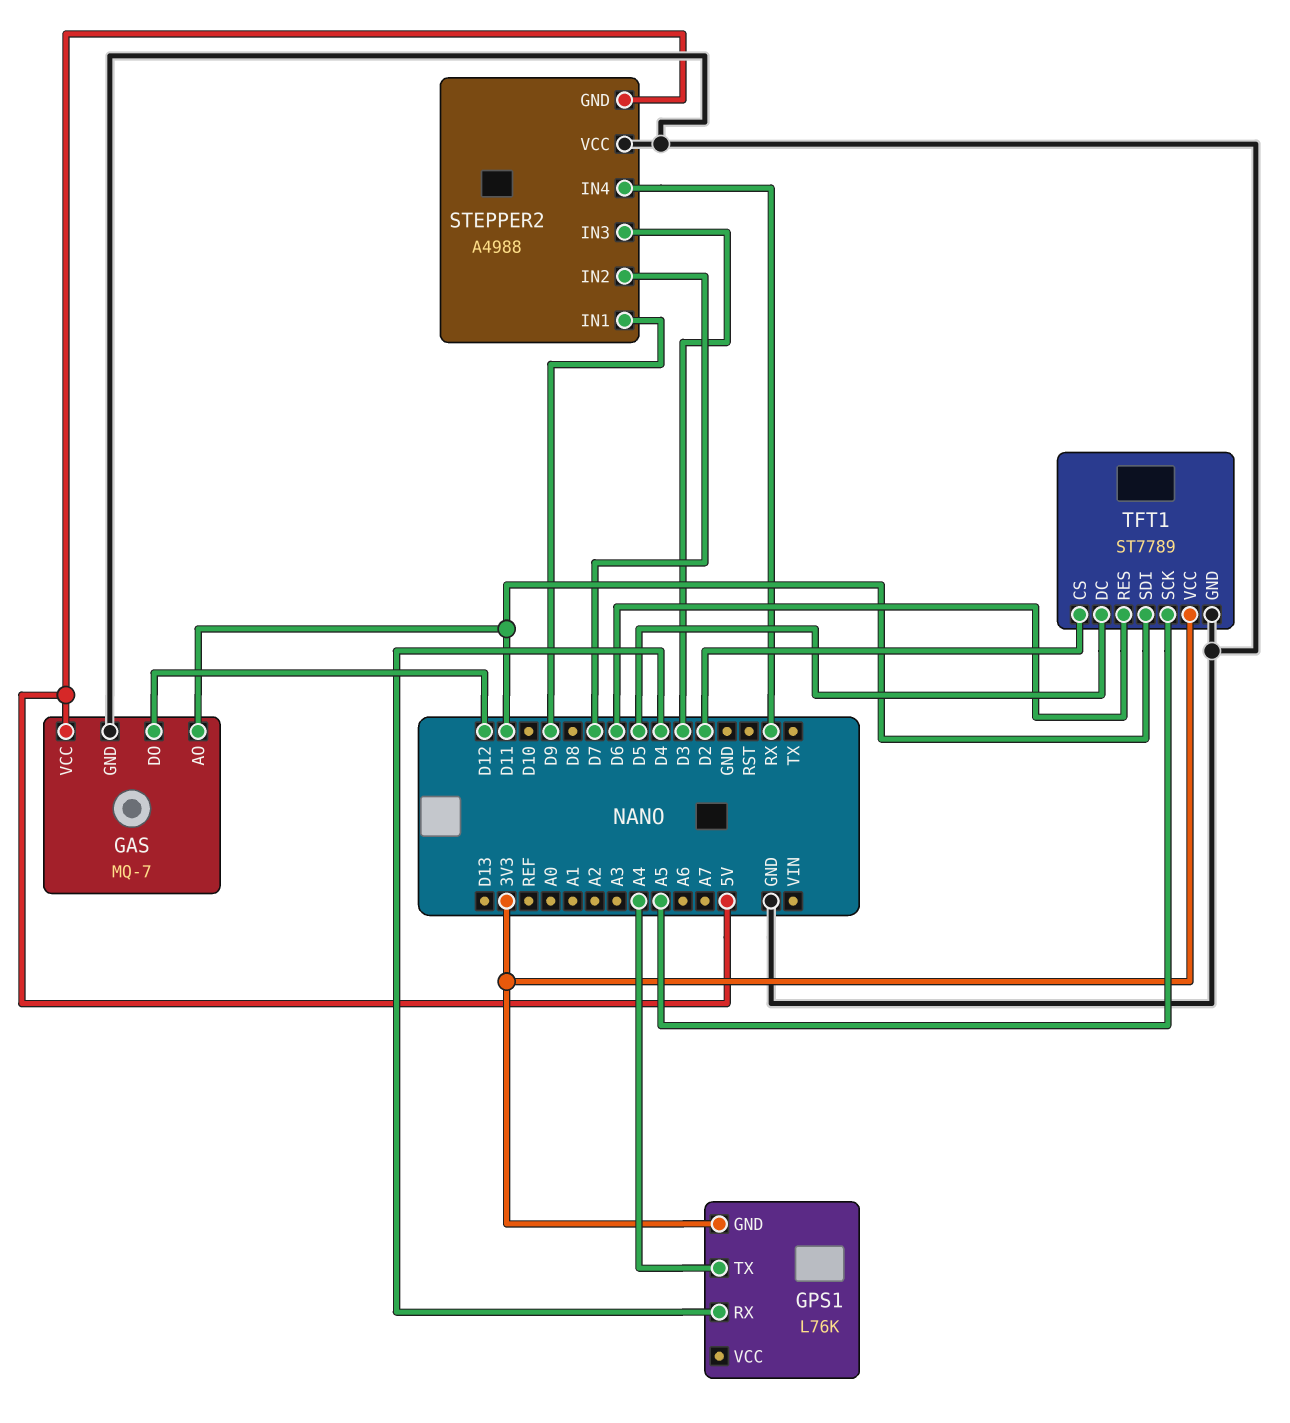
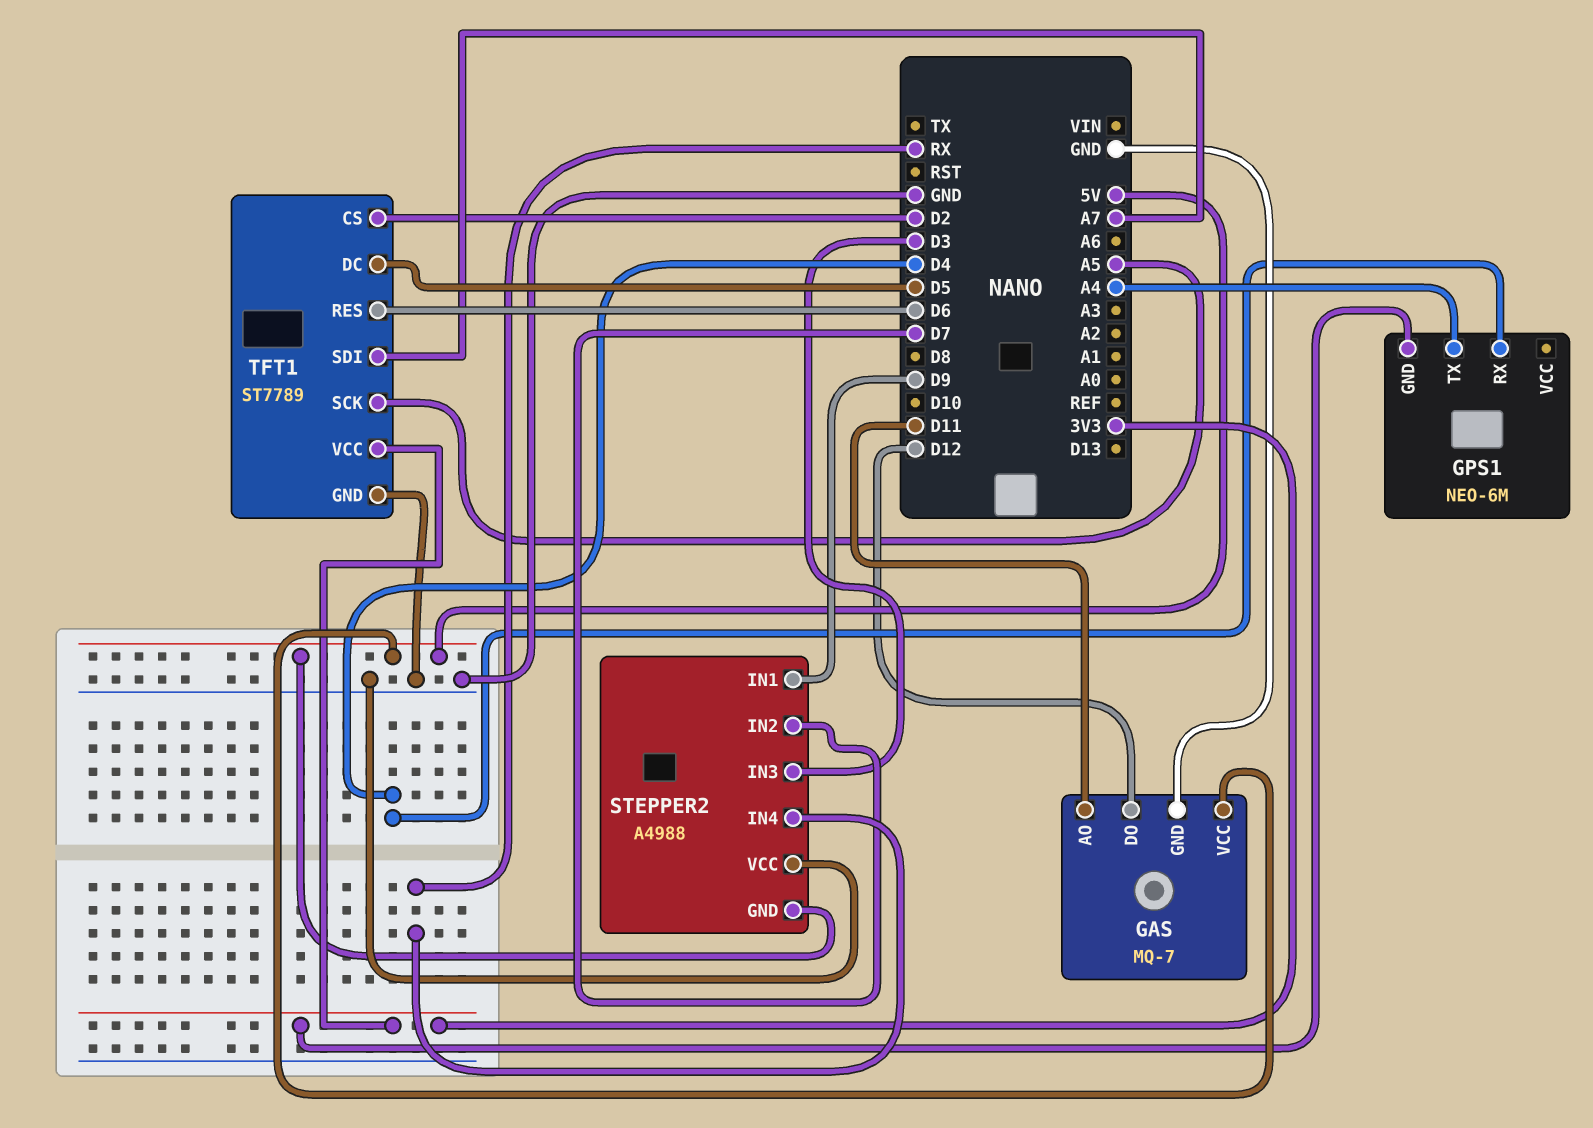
GPS1: L76K -> NEO-6M
TFT1 pin SDI: D11 -> A7

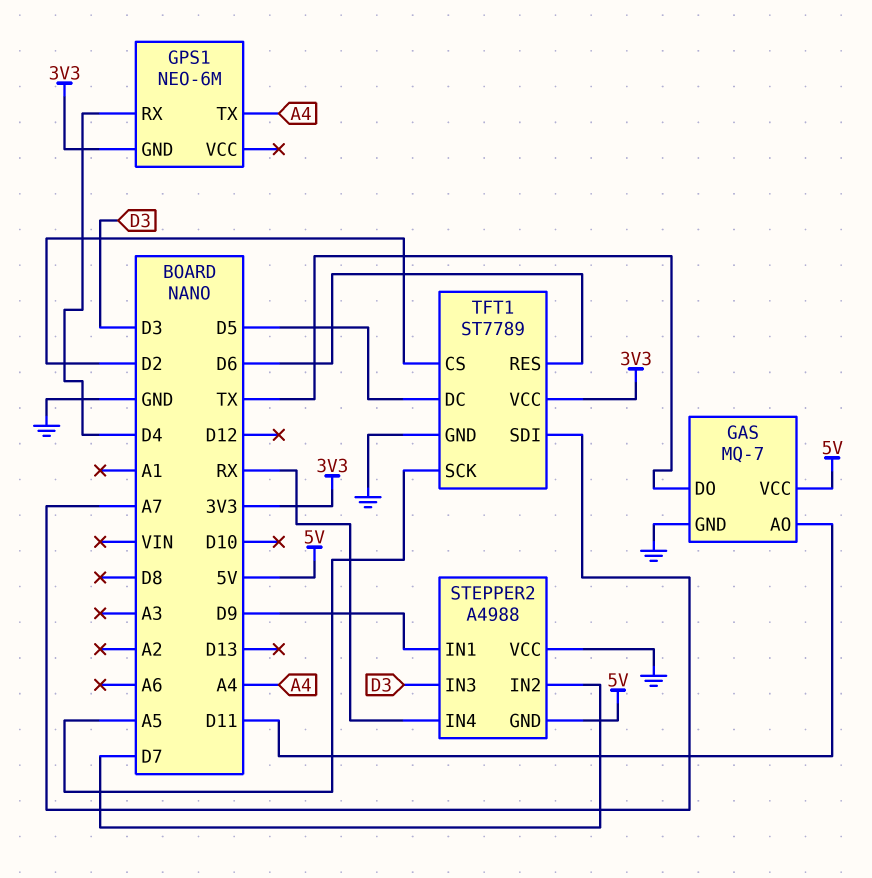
GAS pin DO: D12 -> TX

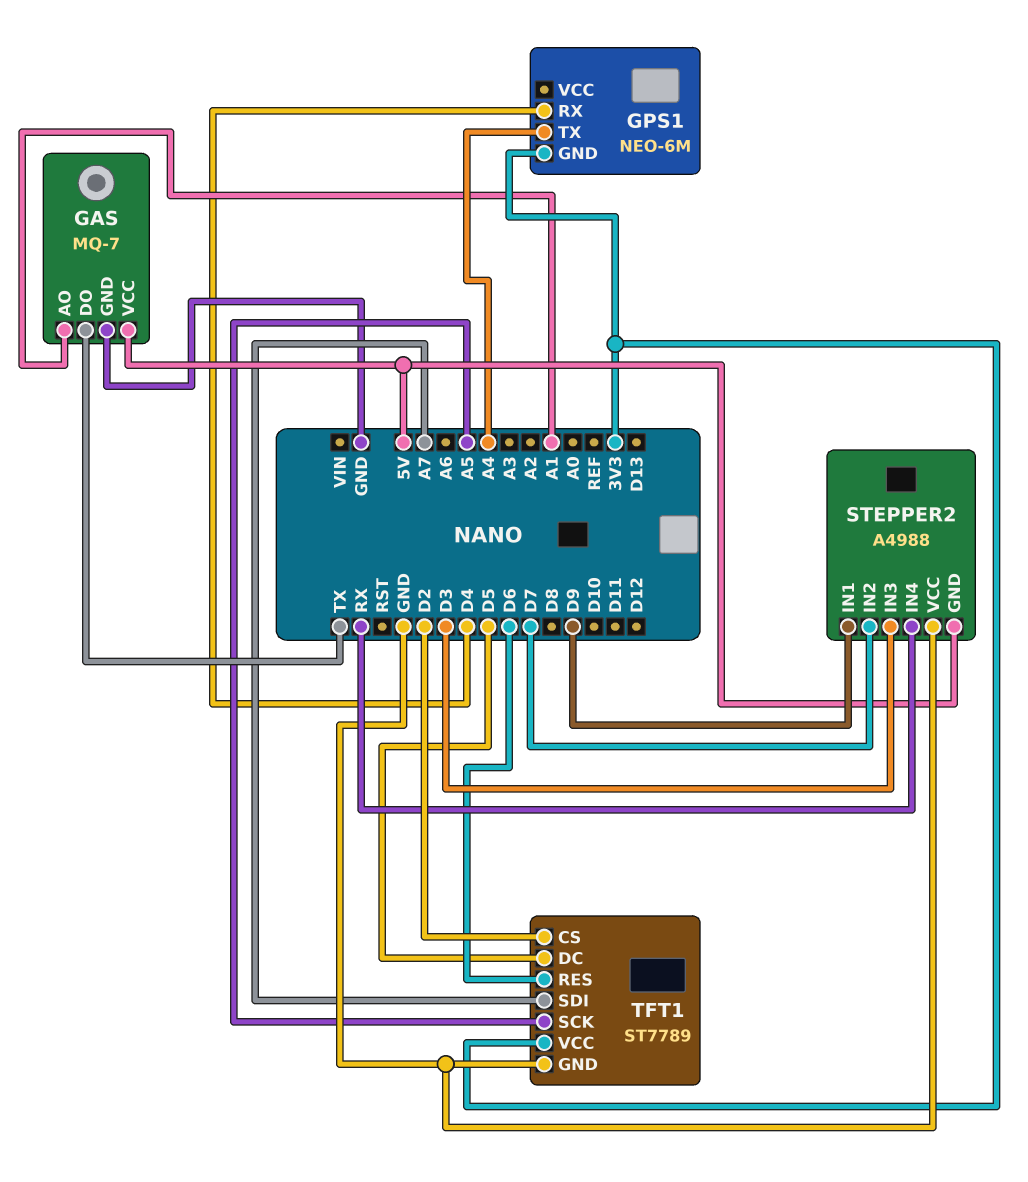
GAS pin AO: D11 -> A1

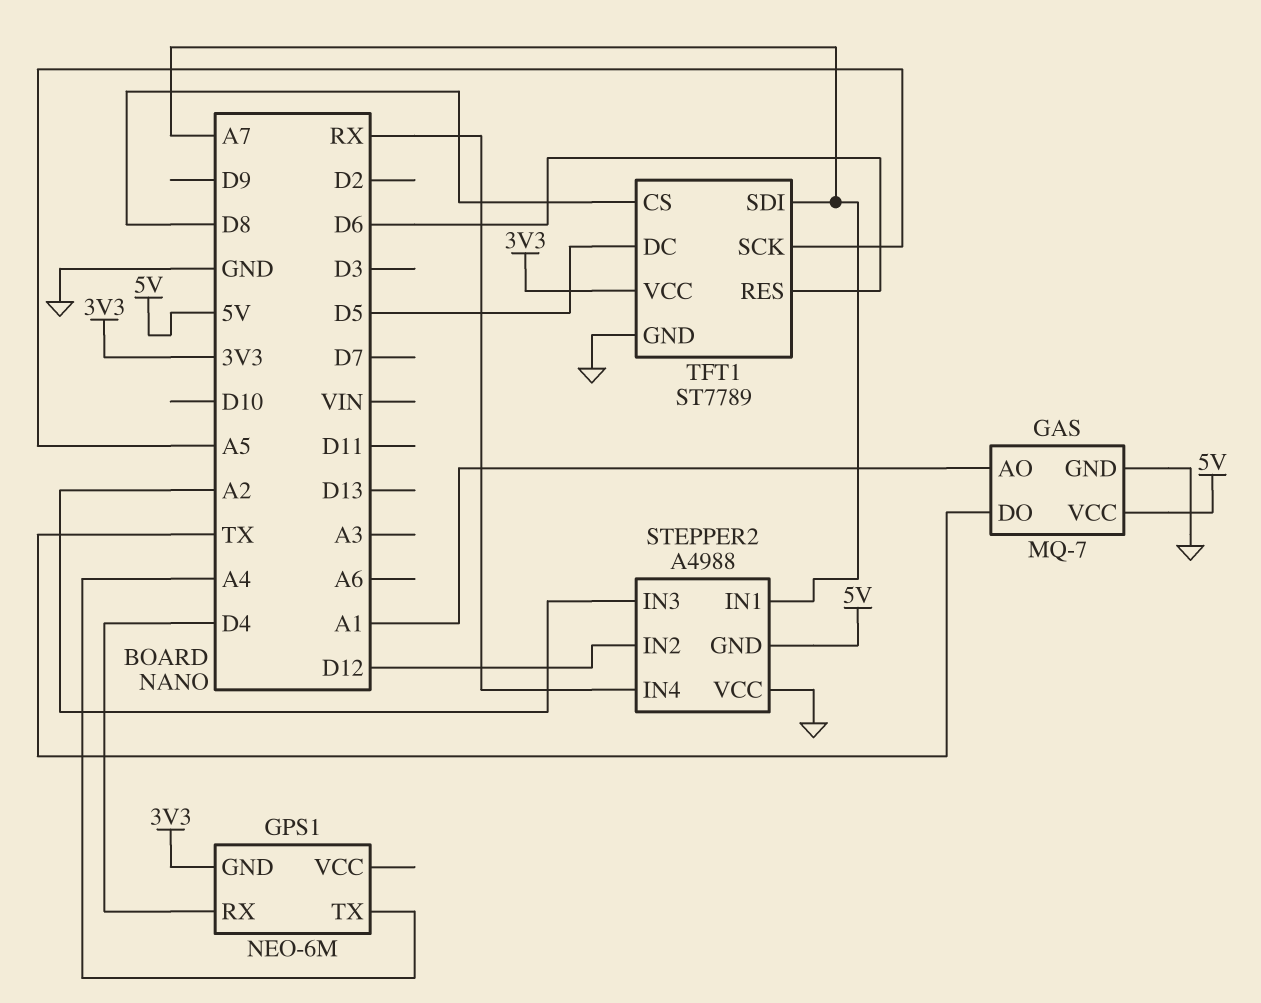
STEPPER2 pin IN1: D9 -> A7
STEPPER2 pin IN2: D7 -> D12
STEPPER2 pin IN3: D3 -> A2
TFT1 pin CS: D2 -> D8

